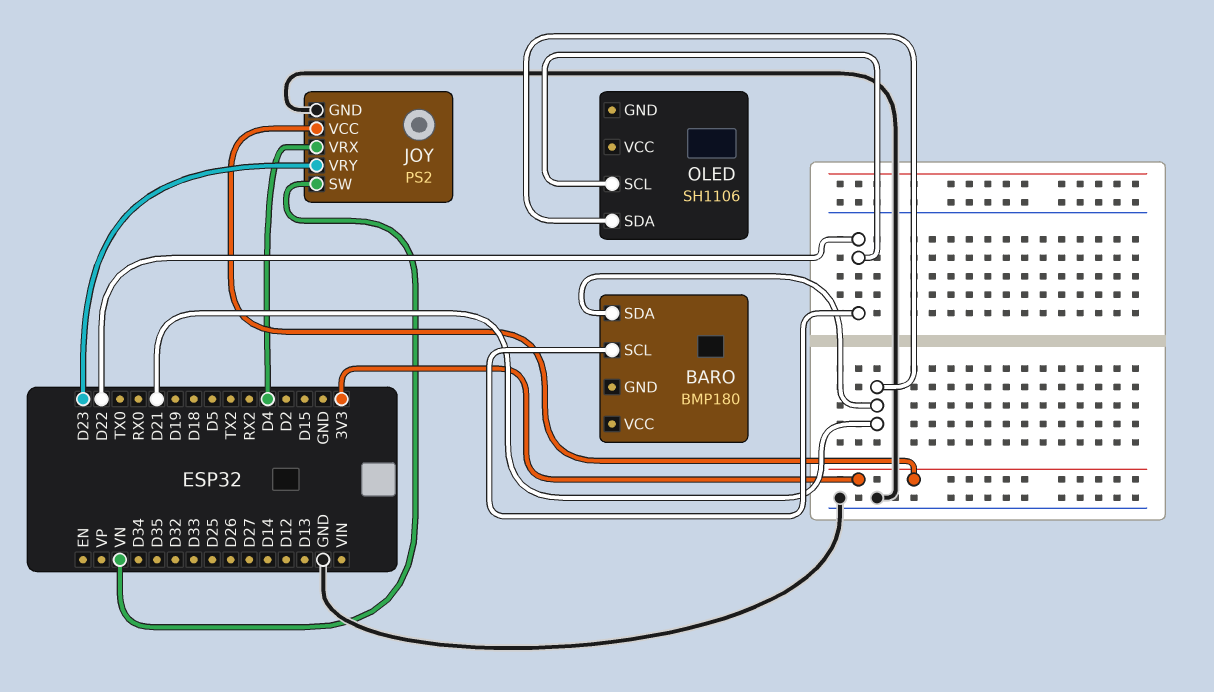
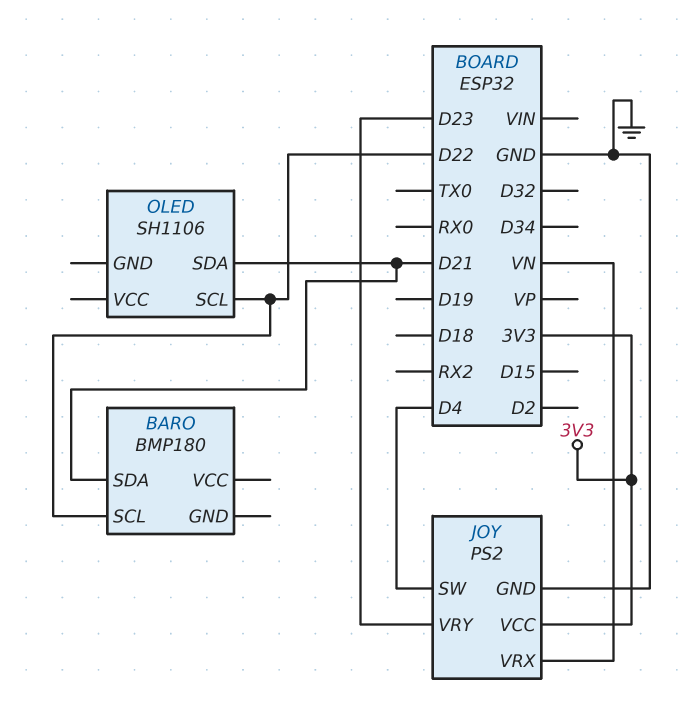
JOY pin SW: VN -> D4
JOY pin VRX: D4 -> VN

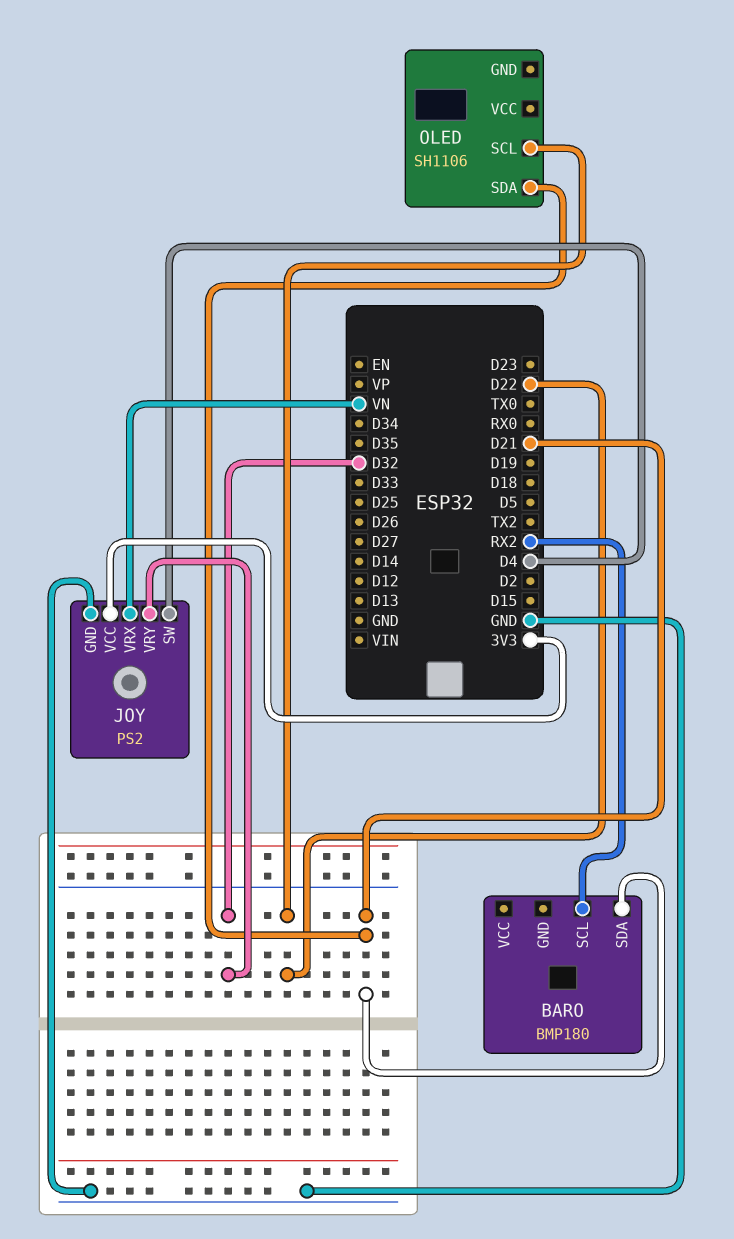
BARO pin SCL: D22 -> RX2
JOY pin VRY: D23 -> D32

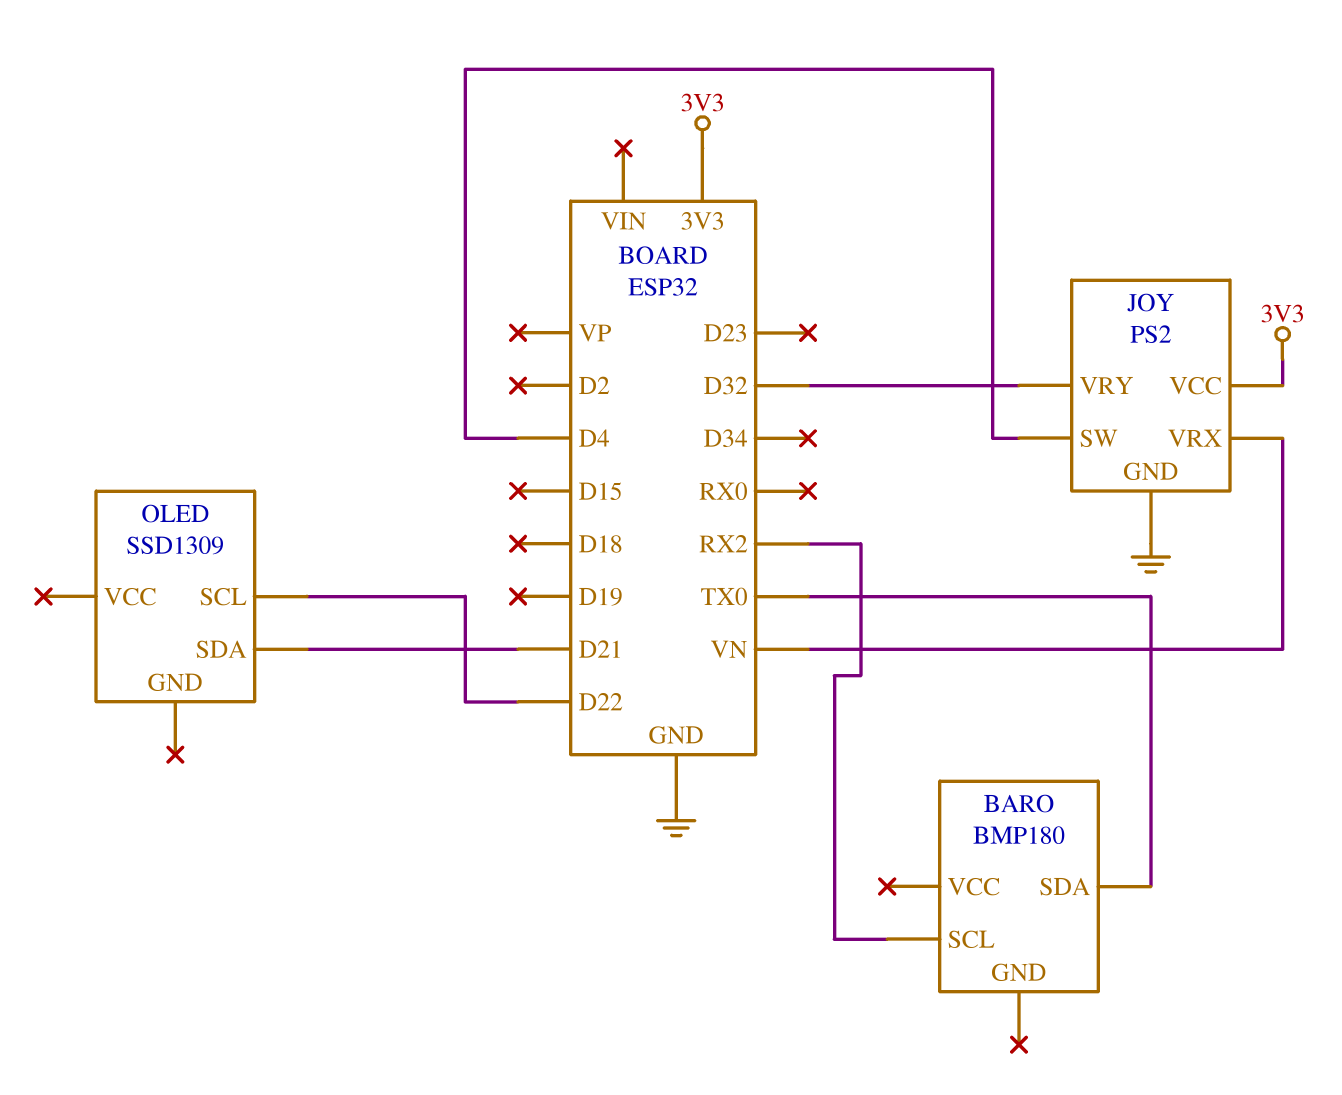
BARO pin SDA: D21 -> TX0
OLED: SH1106 -> SSD1309

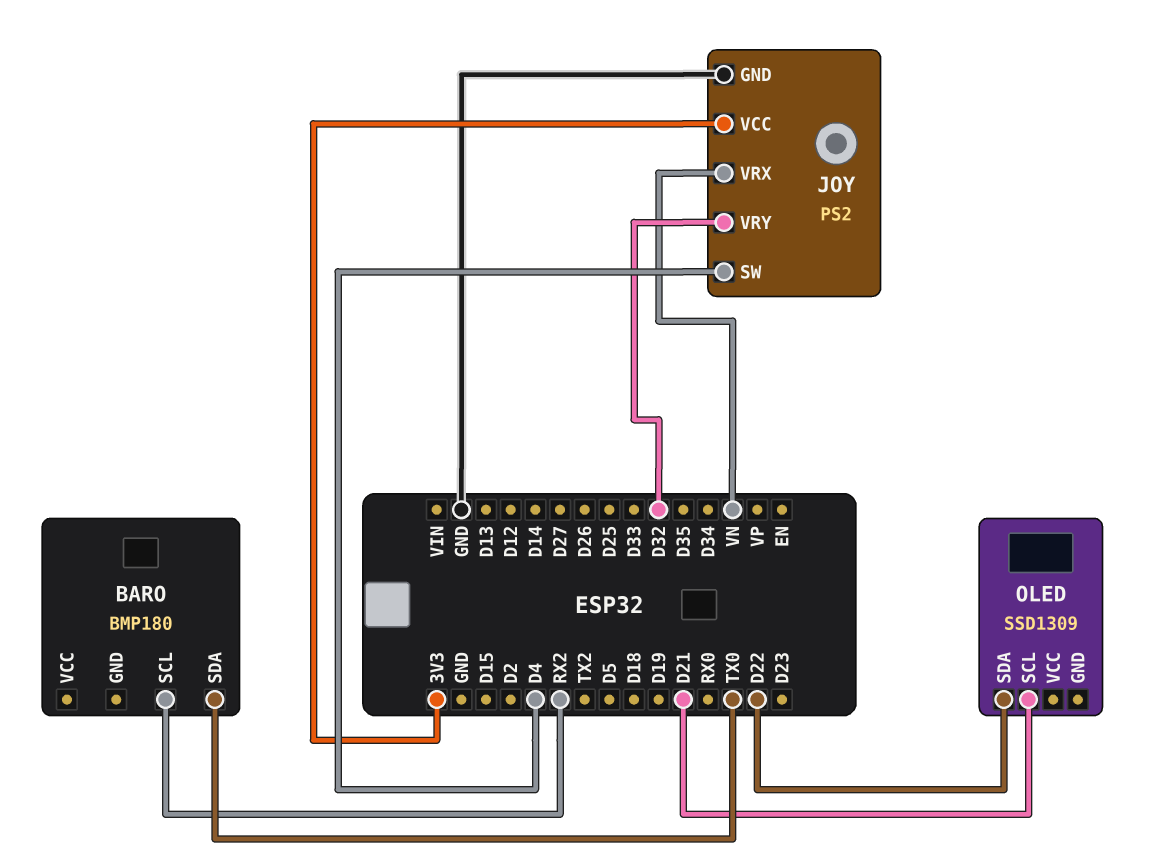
OLED pin SCL: D22 -> D21
OLED pin SDA: D21 -> D22

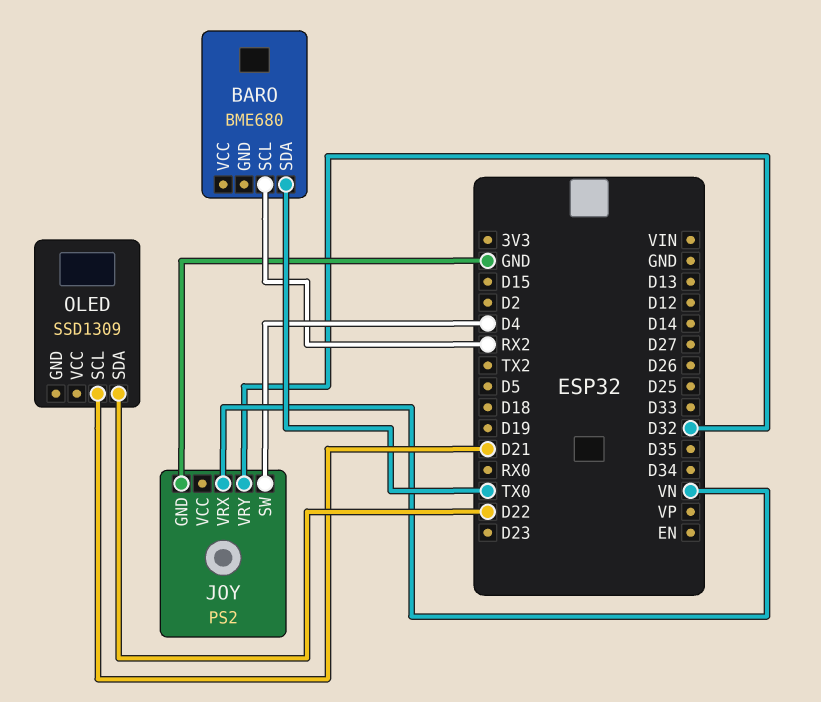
BARO: BMP180 -> BME680
JOY pin VCC: 3V3 -> none

